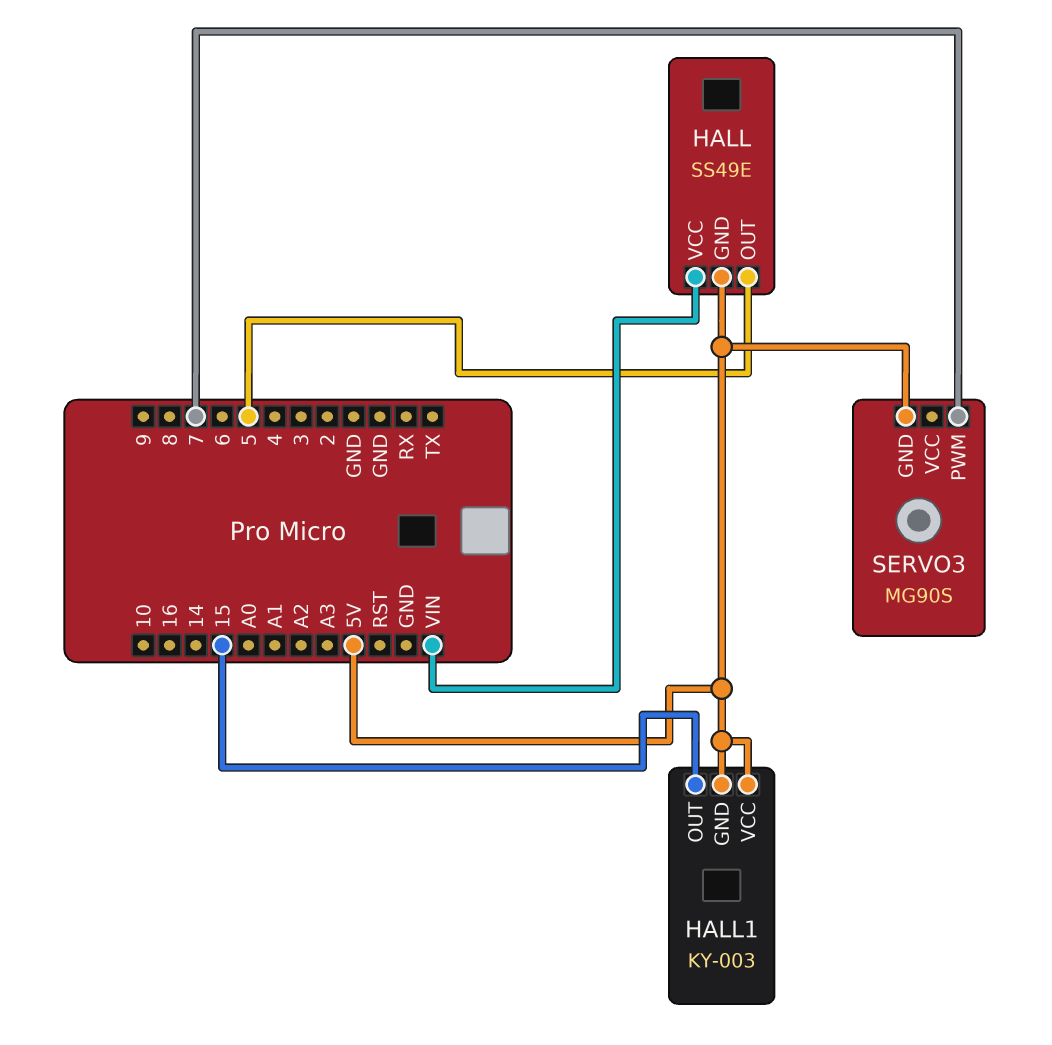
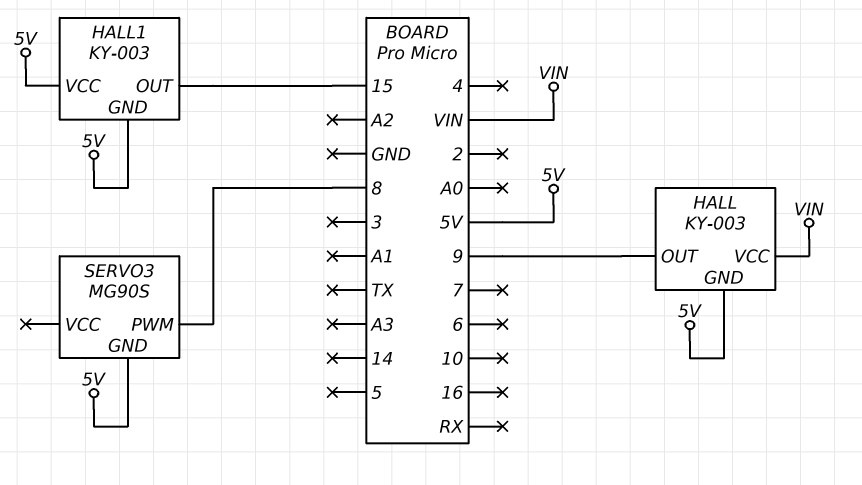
HALL: SS49E -> KY-003
HALL pin OUT: 5 -> 9
SERVO3 pin PWM: 7 -> 8

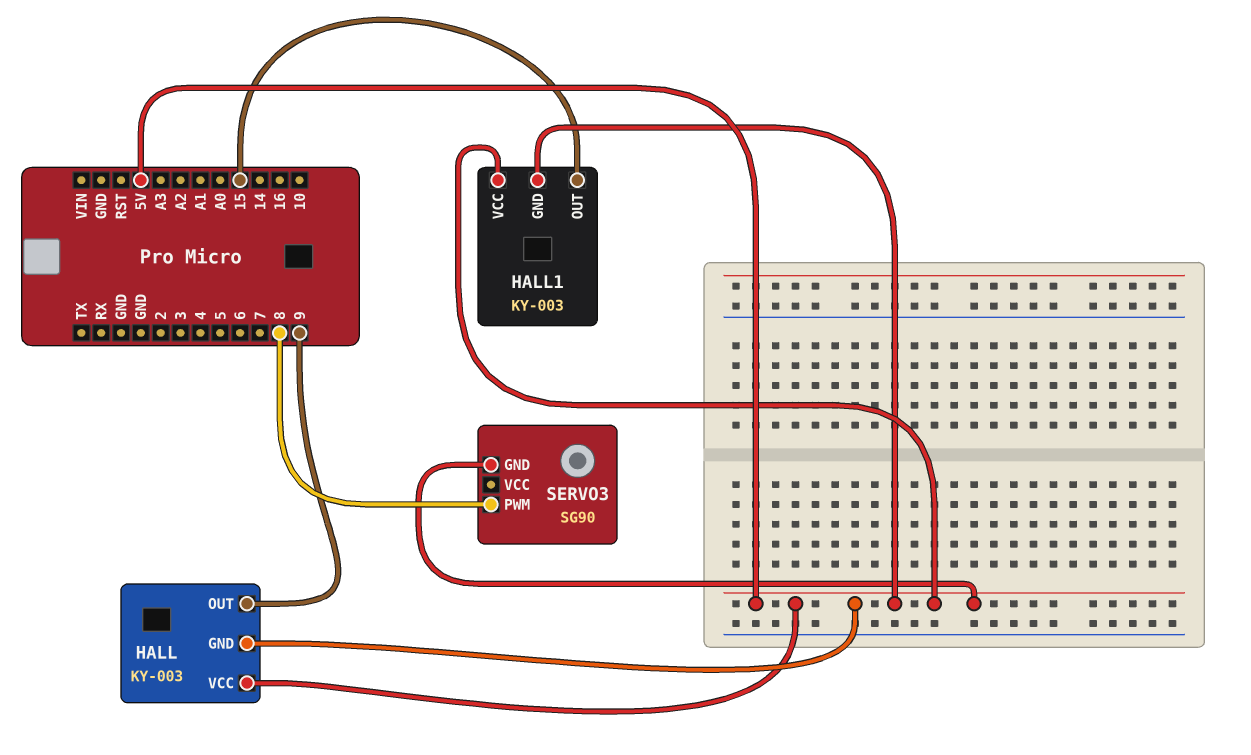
HALL pin VCC: VIN -> 5V
SERVO3: MG90S -> SG90

